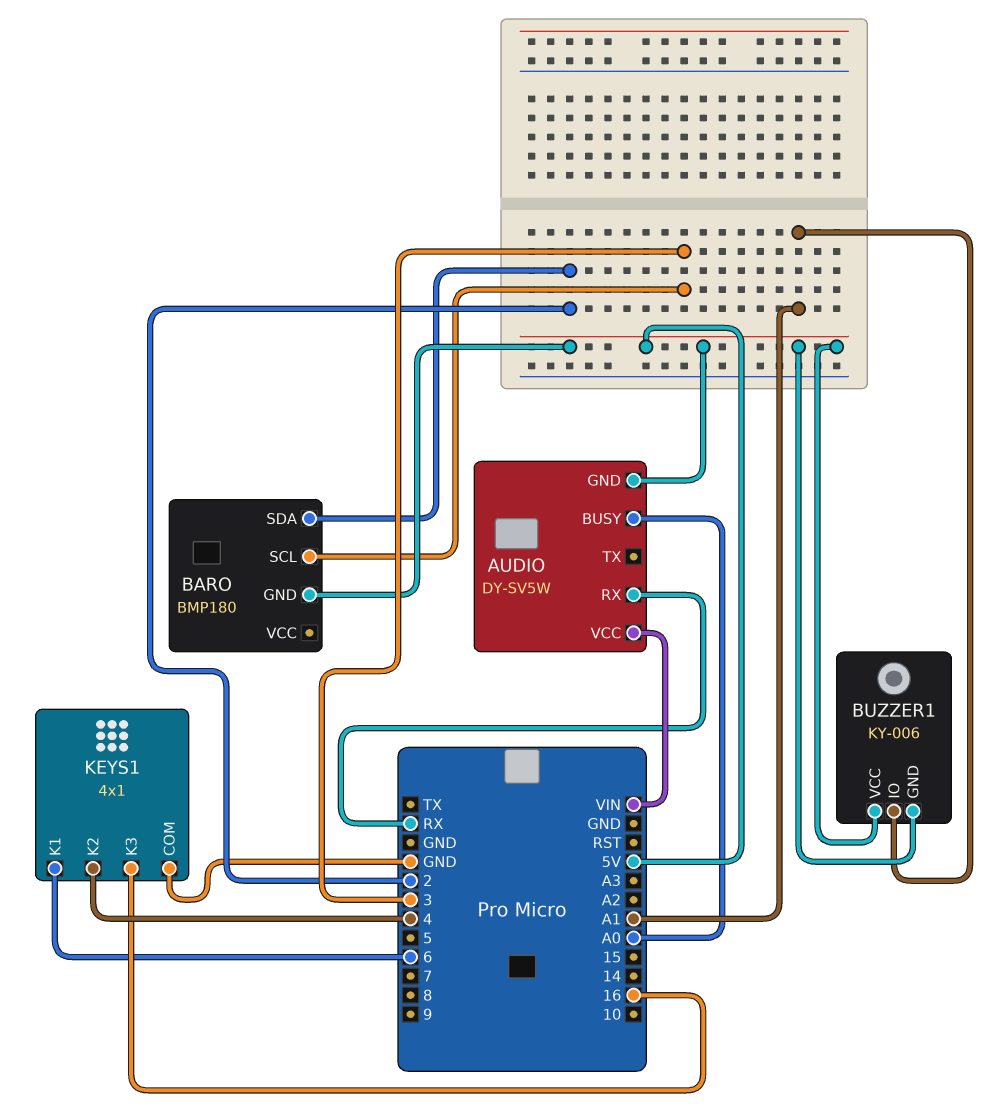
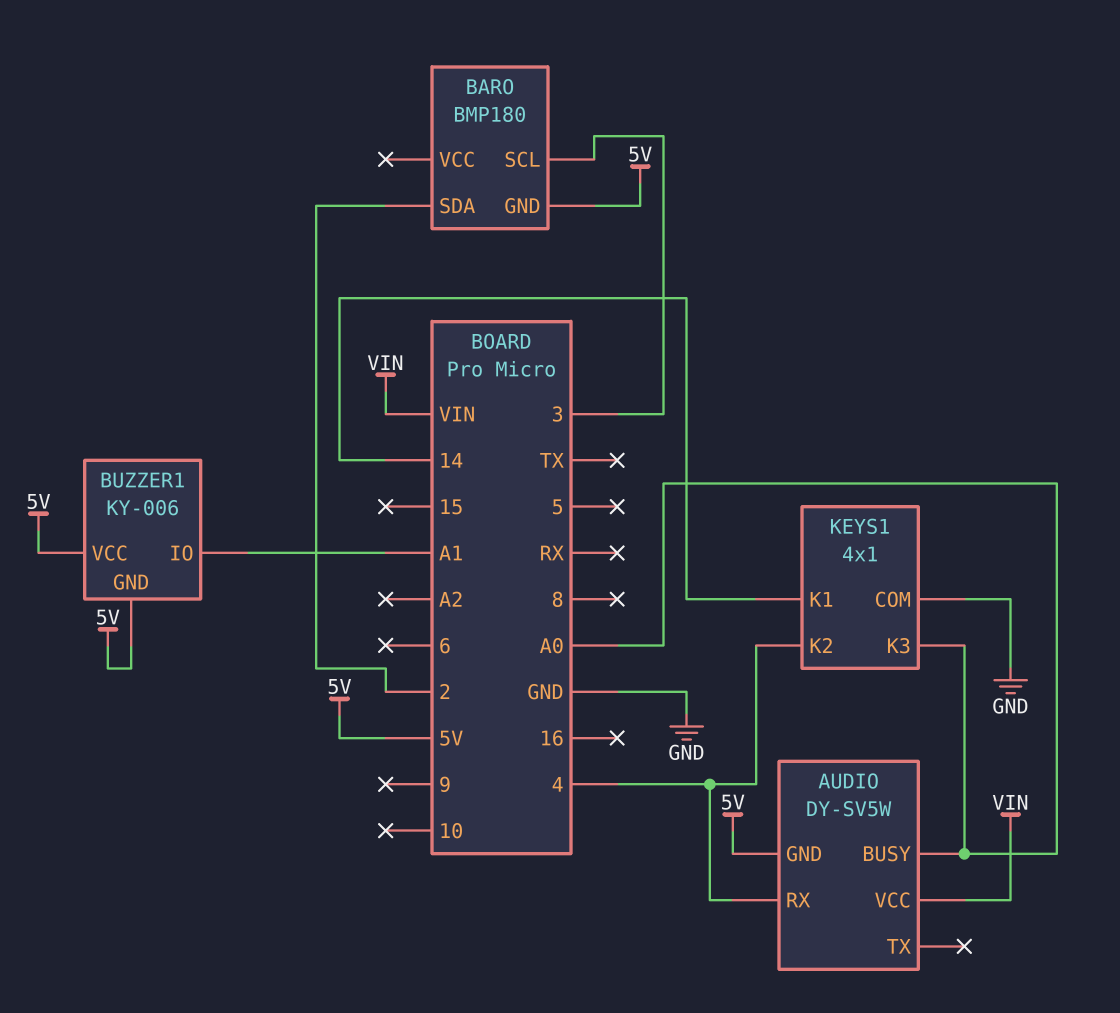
AUDIO pin RX: RX -> 4
KEYS1 pin K1: 6 -> 14
KEYS1 pin K3: 16 -> A0

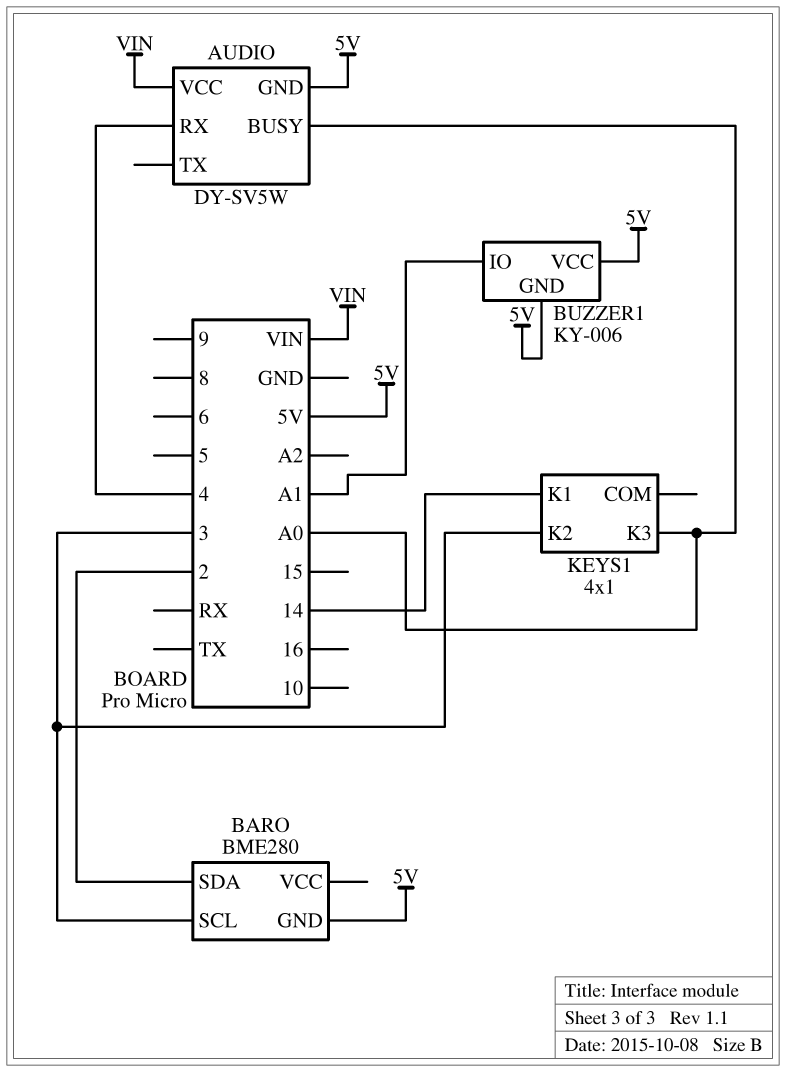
BARO: BMP180 -> BME280
KEYS1 pin COM: GND -> none
KEYS1 pin K2: 4 -> 3

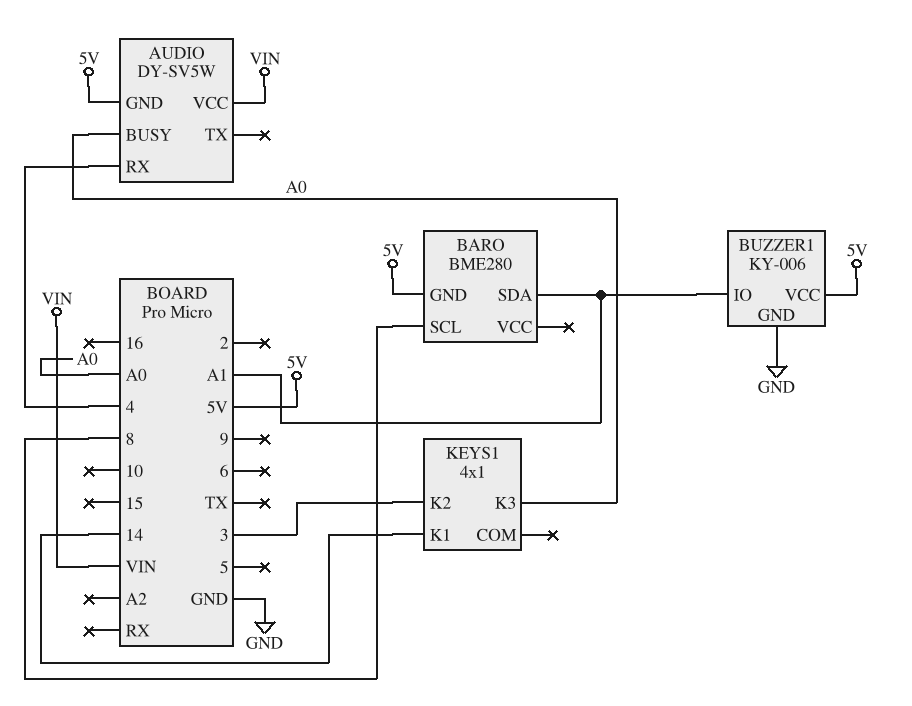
BARO pin SCL: 3 -> 8
BARO pin SDA: 2 -> A1
BUZZER1 pin GND: 5V -> GND

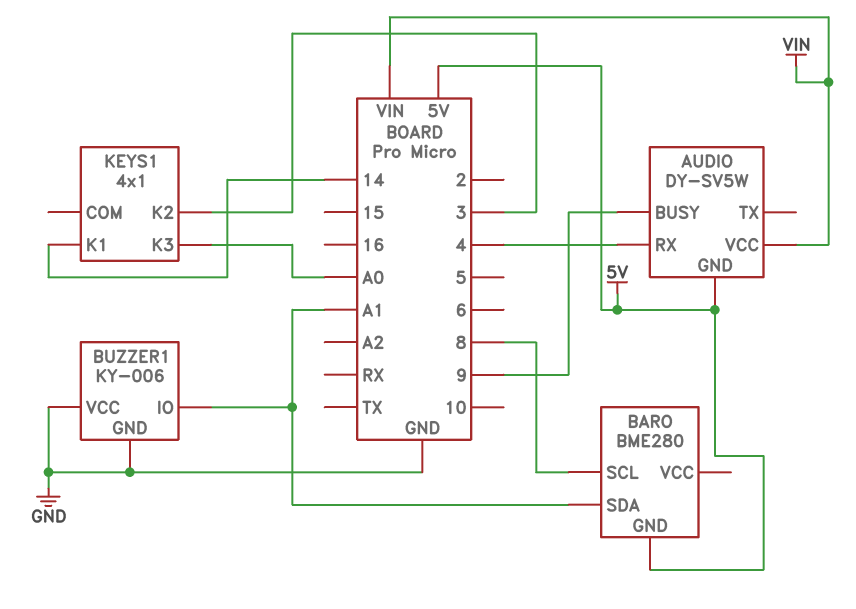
AUDIO pin BUSY: A0 -> 9
BUZZER1 pin VCC: 5V -> GND

